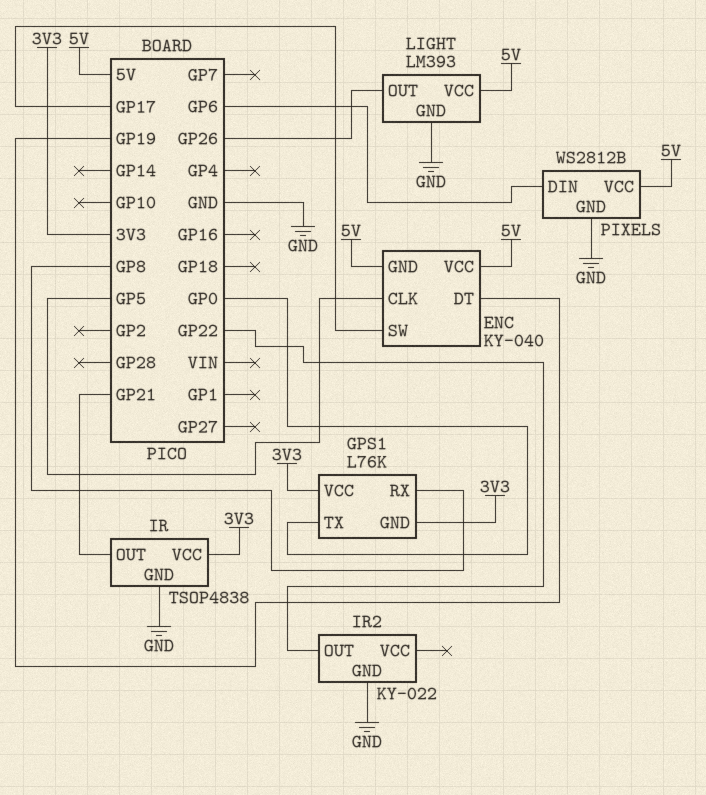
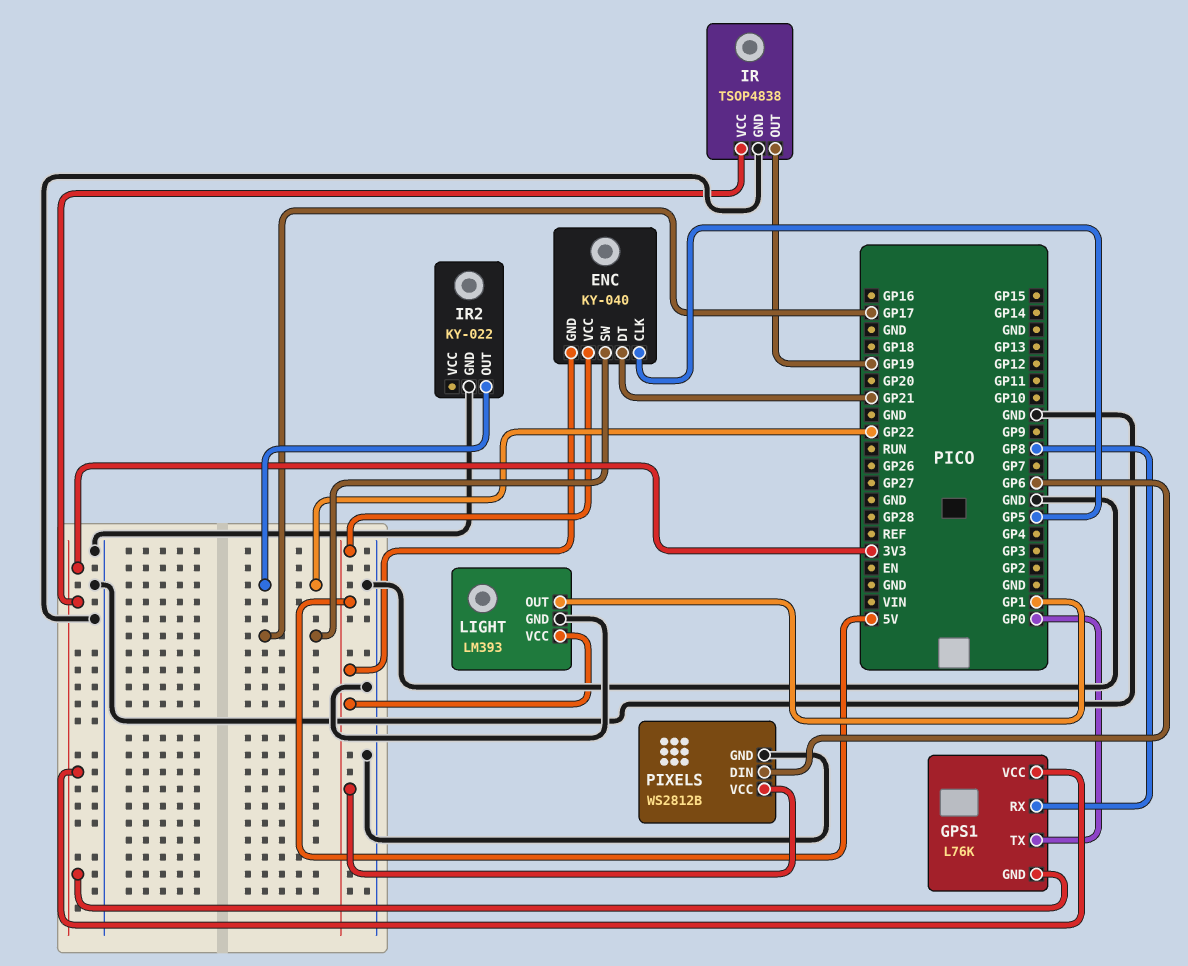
ENC pin DT: GP19 -> GP21
IR pin OUT: GP21 -> GP19
LIGHT pin OUT: GP26 -> GP1

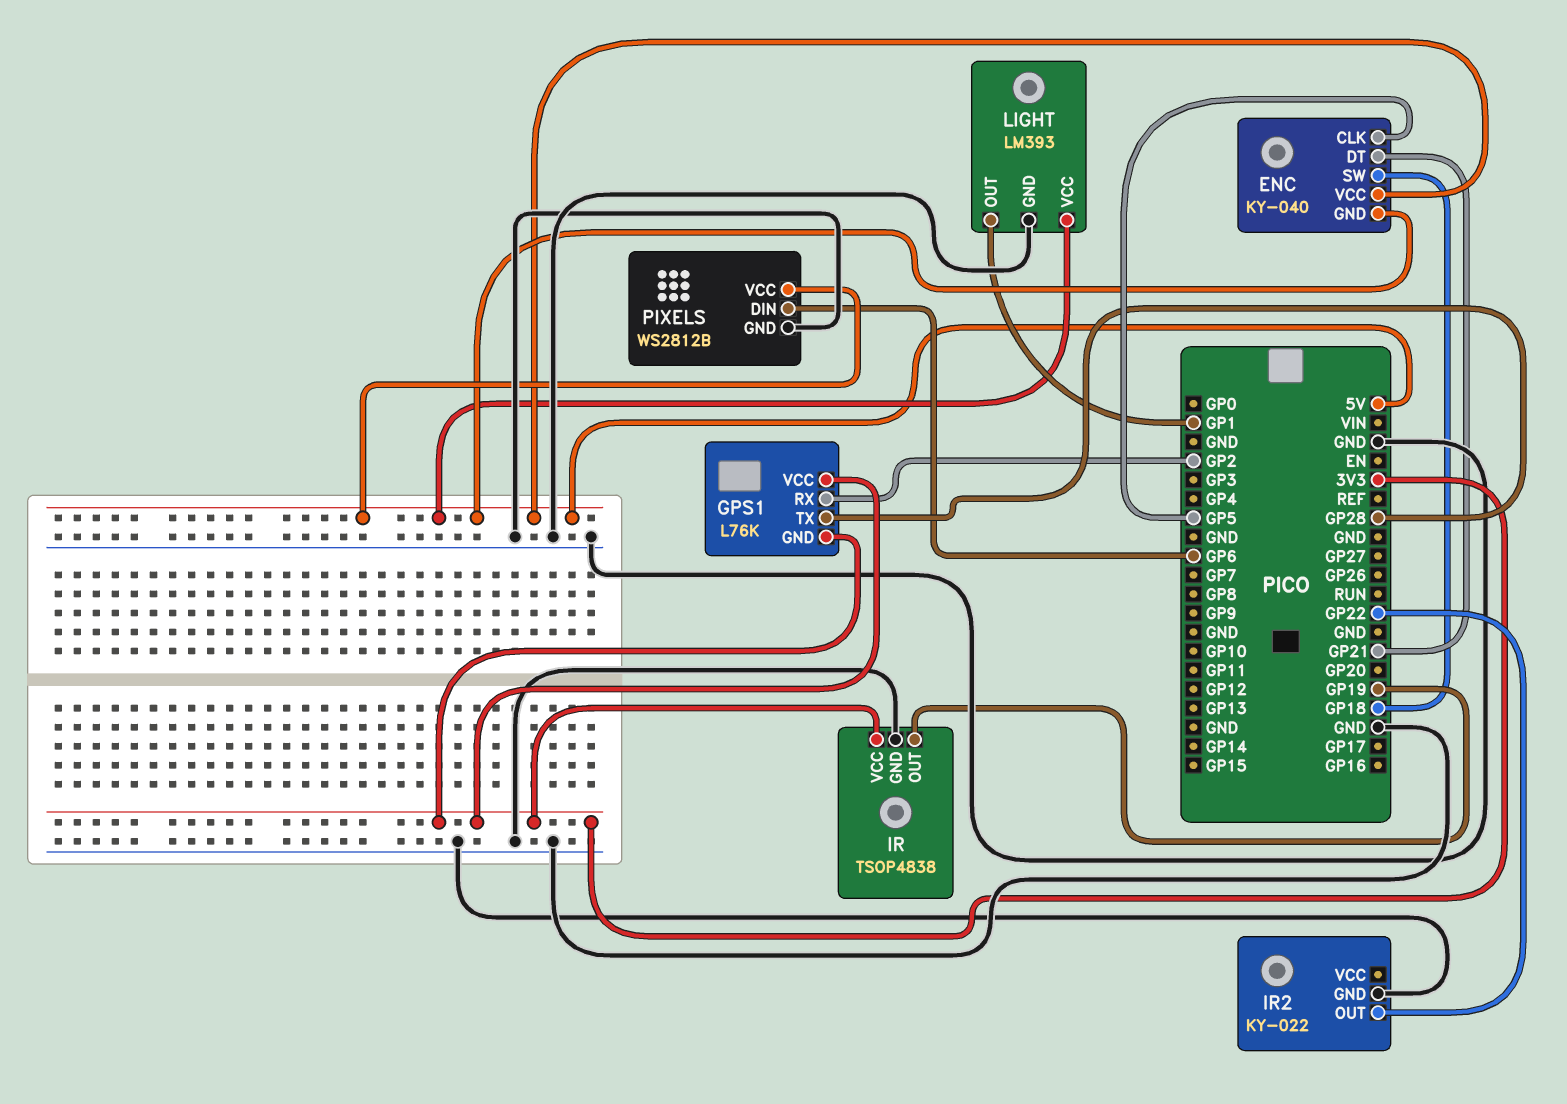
ENC pin SW: GP17 -> GP18
GPS1 pin RX: GP8 -> GP2
GPS1 pin TX: GP0 -> GP28

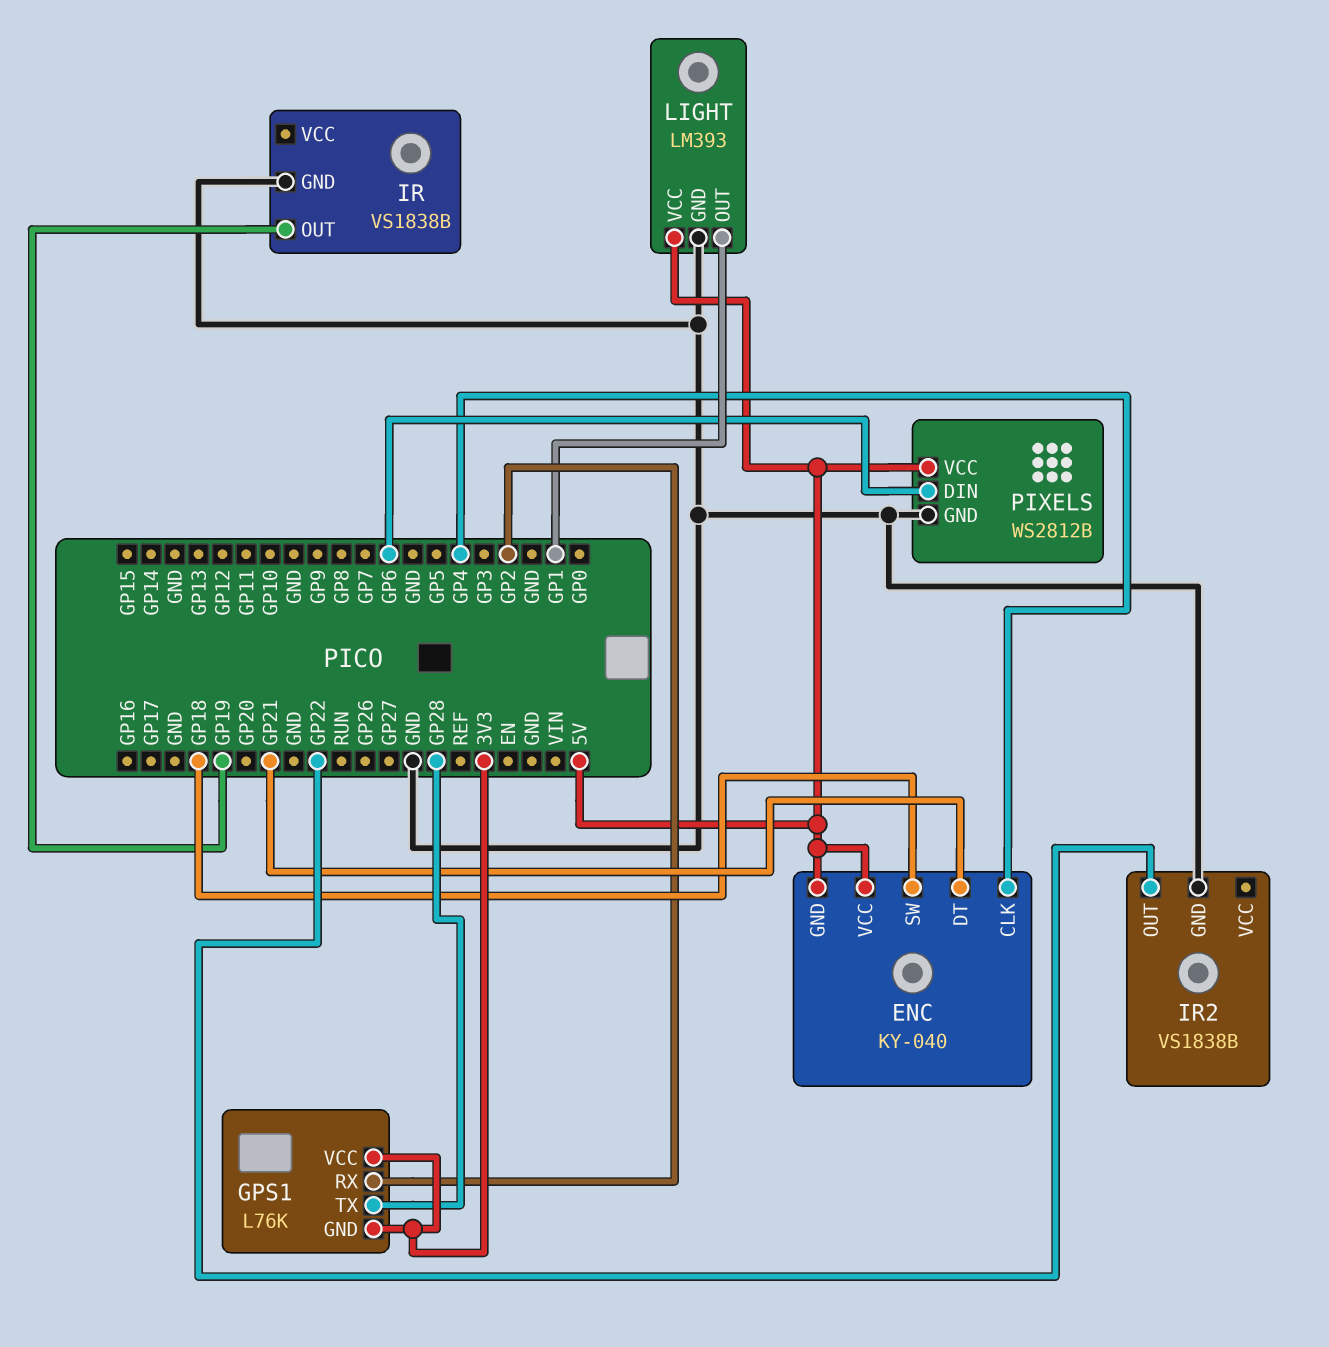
ENC pin CLK: GP5 -> GP4
IR: TSOP4838 -> VS1838B
IR pin VCC: 3V3 -> none
IR2: KY-022 -> VS1838B

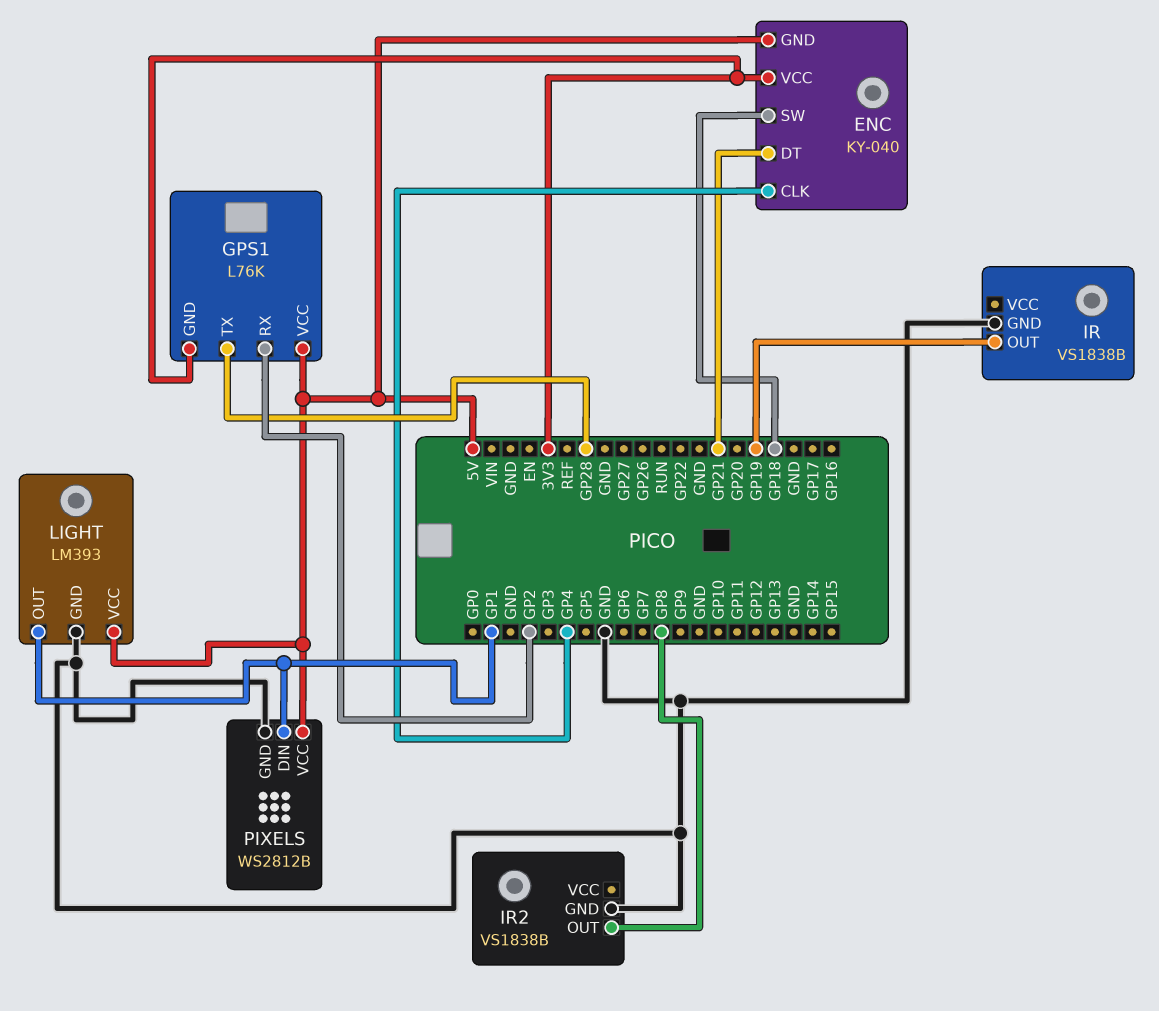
ENC pin VCC: 5V -> 3V3
GPS1 pin VCC: 3V3 -> 5V
IR2 pin OUT: GP22 -> GP8
PIXELS pin DIN: GP6 -> GP1

